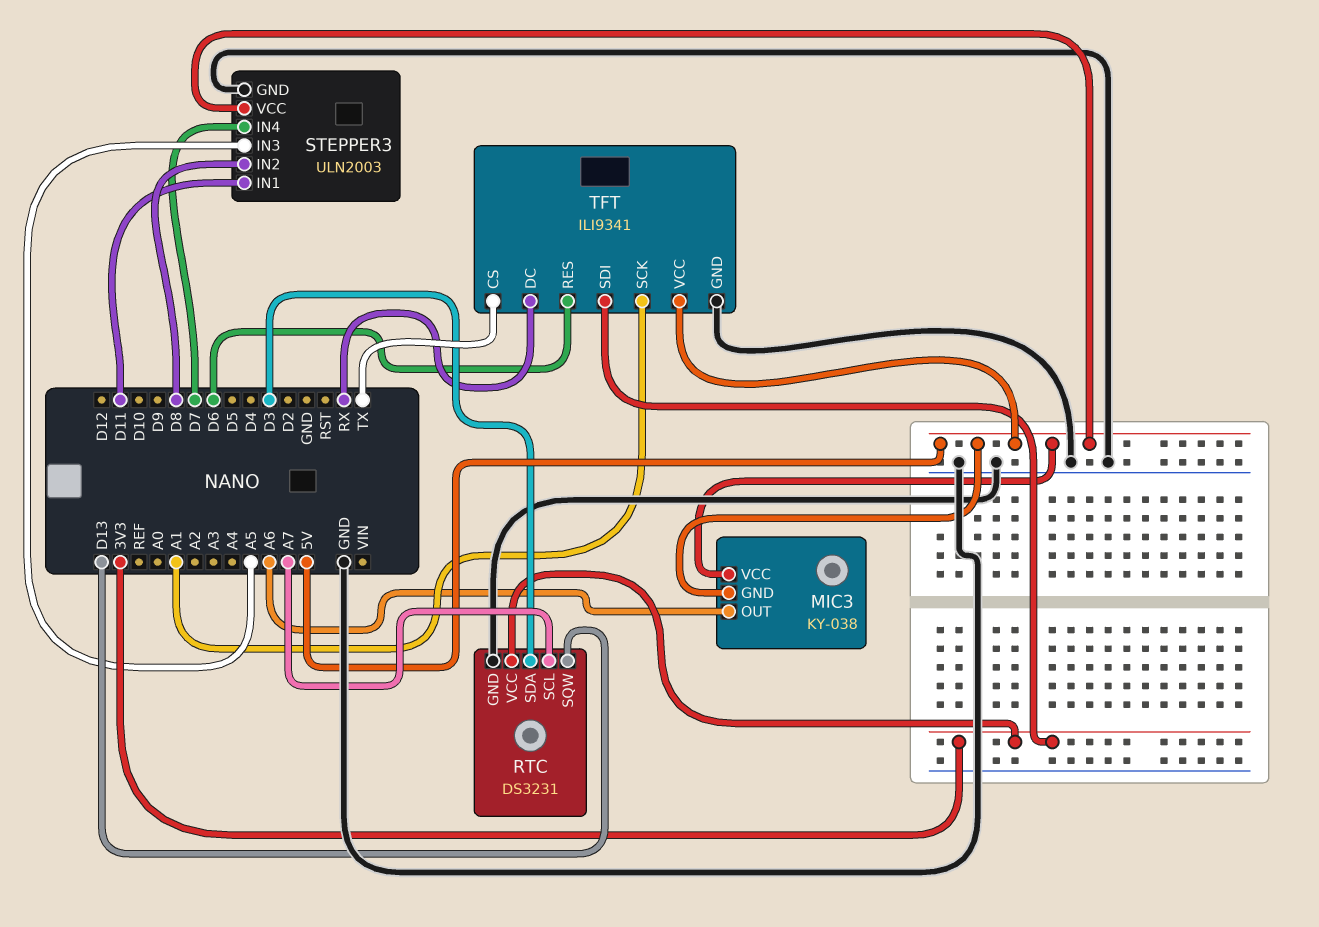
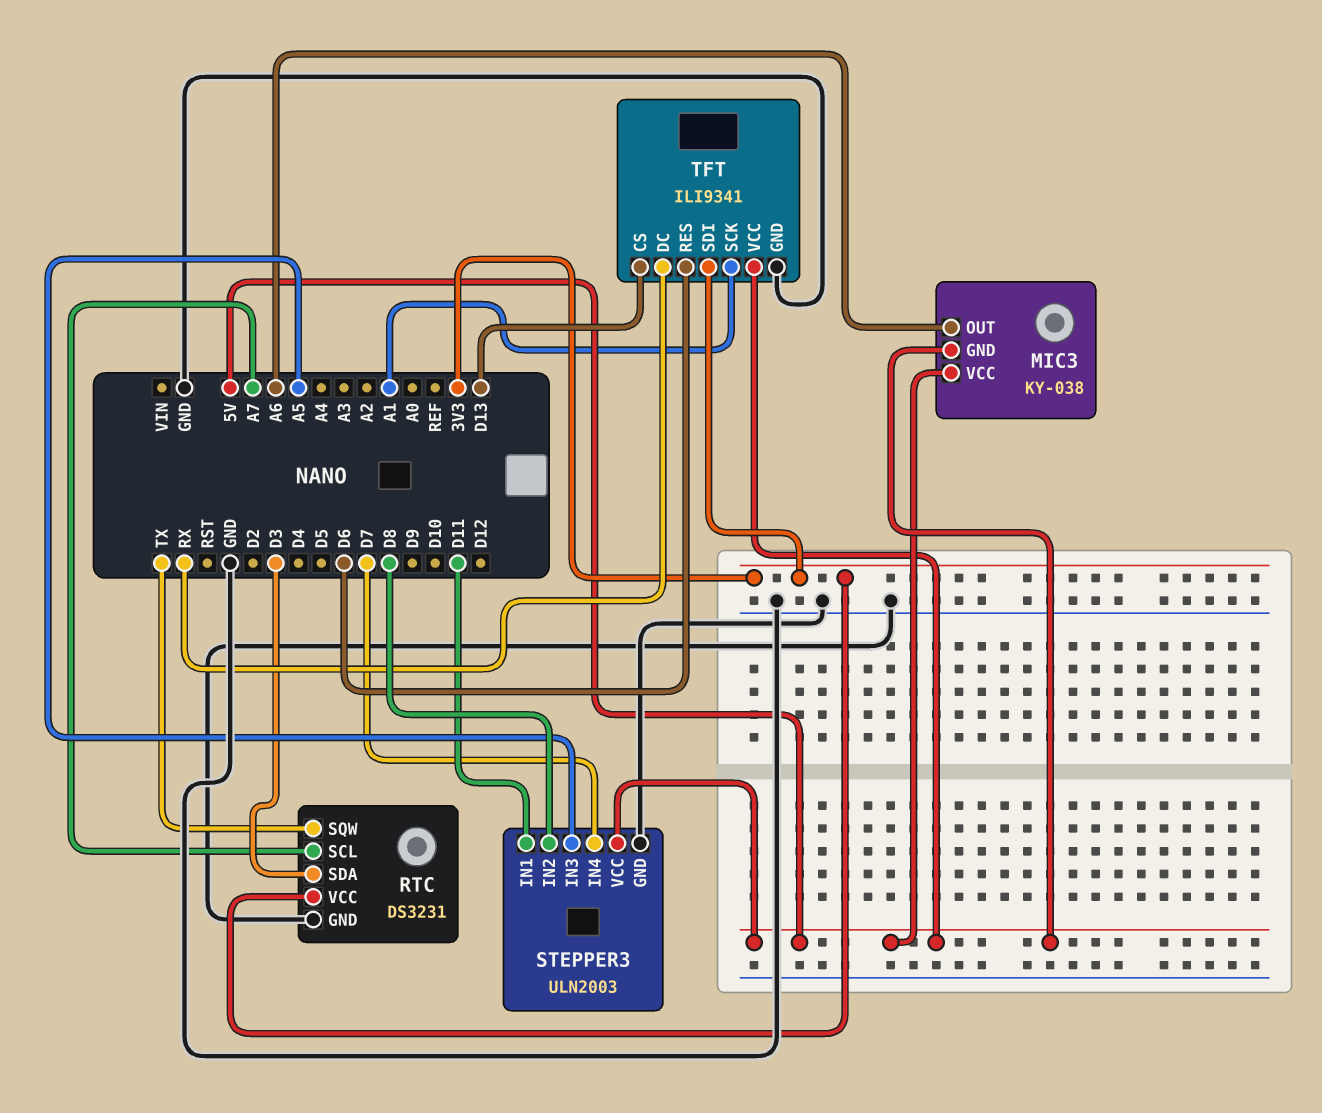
RTC pin SQW: D13 -> TX
TFT pin CS: TX -> D13

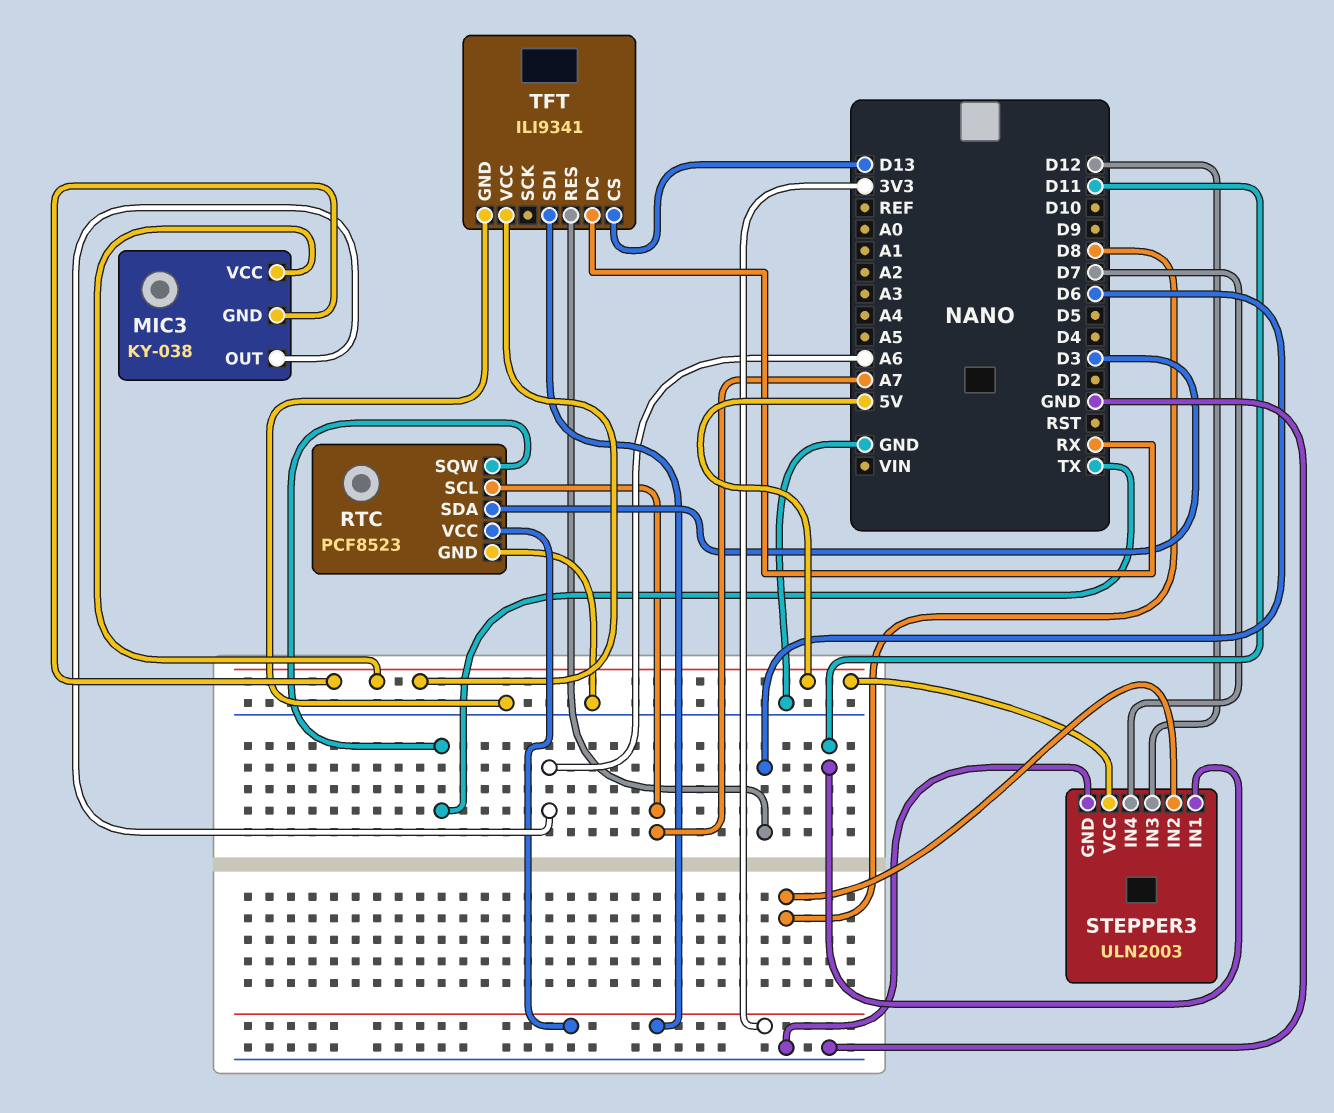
RTC: DS3231 -> PCF8523
STEPPER3 pin IN3: A5 -> D12
TFT pin SCK: A1 -> none

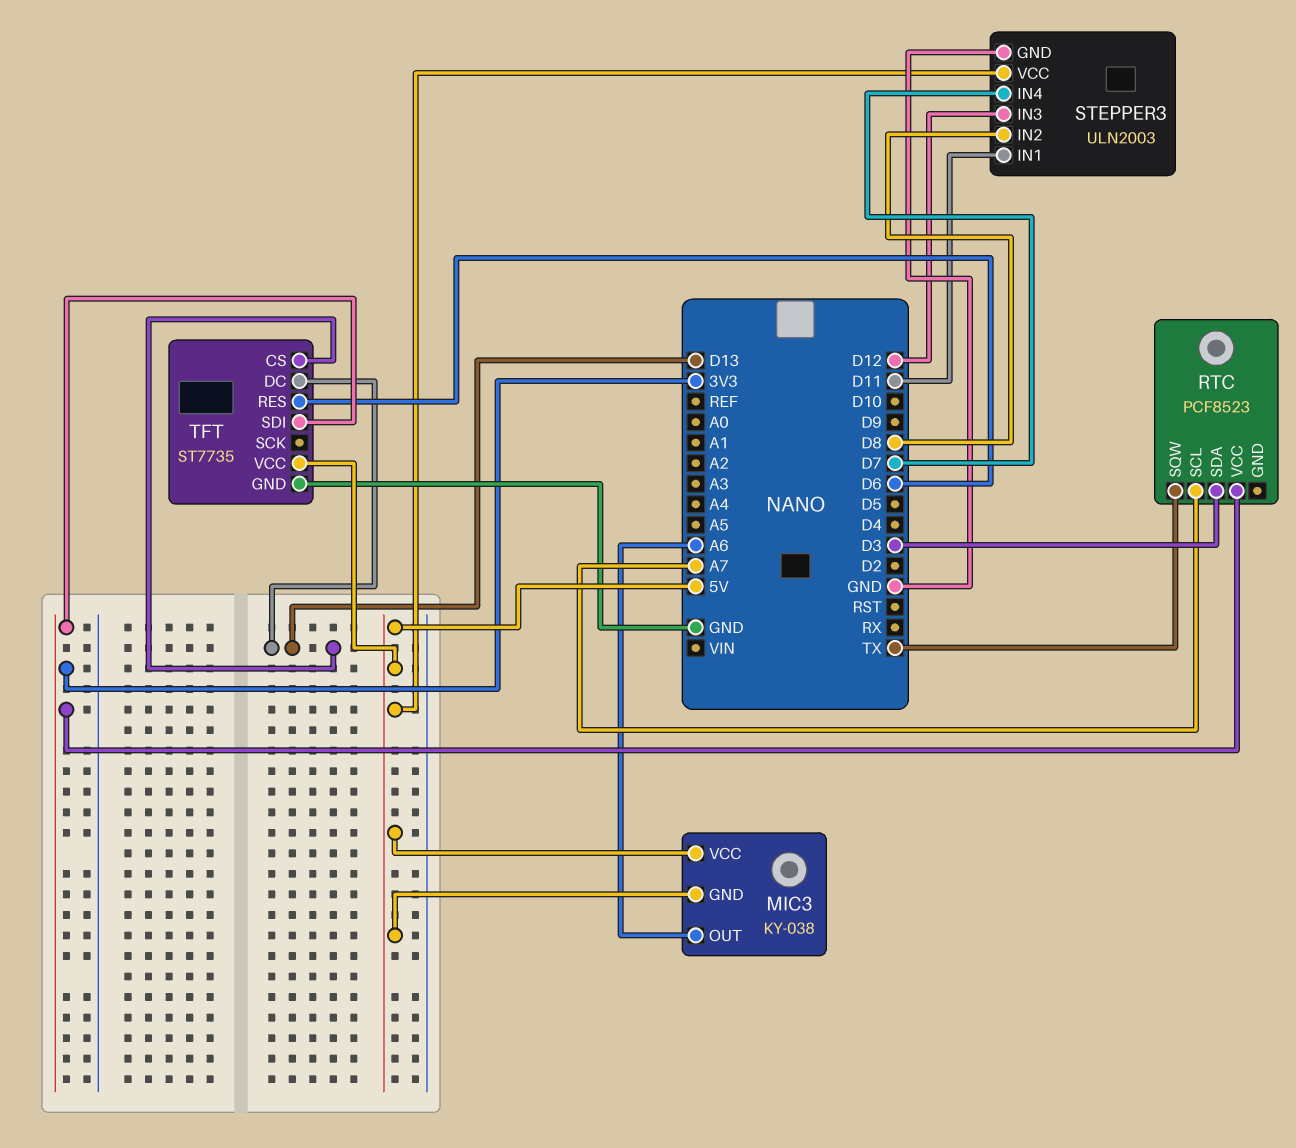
RTC pin GND: GND -> none
TFT: ILI9341 -> ST7735
TFT pin DC: RX -> D13

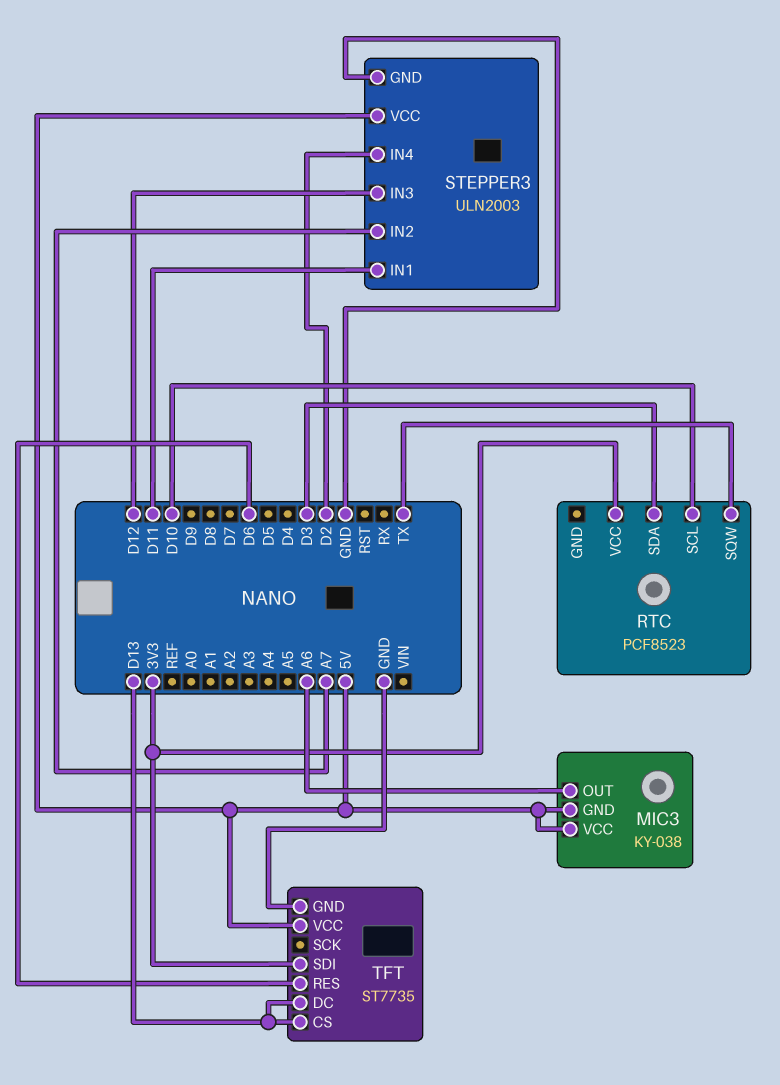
RTC pin SCL: A7 -> D10
STEPPER3 pin IN2: D8 -> A7
STEPPER3 pin IN4: D7 -> D2

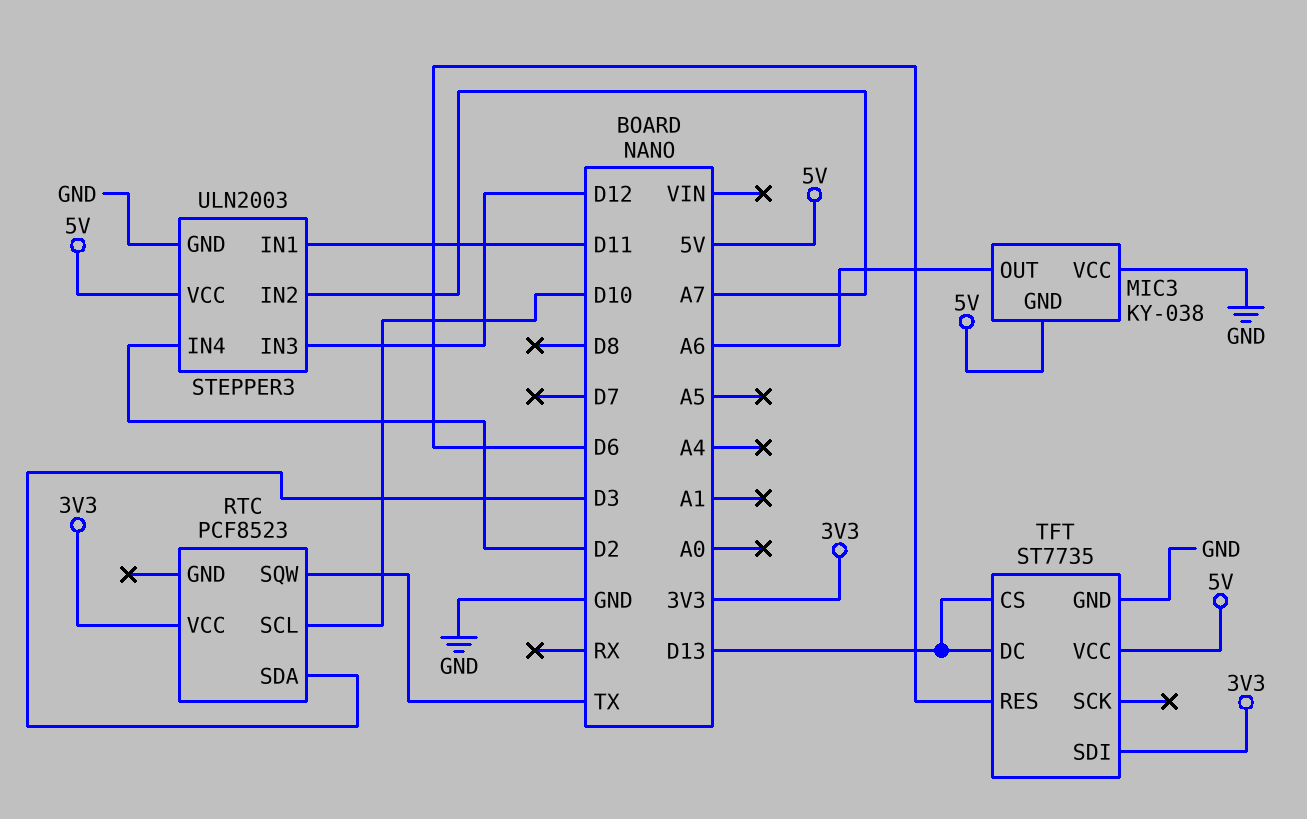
MIC3 pin VCC: 5V -> GND

